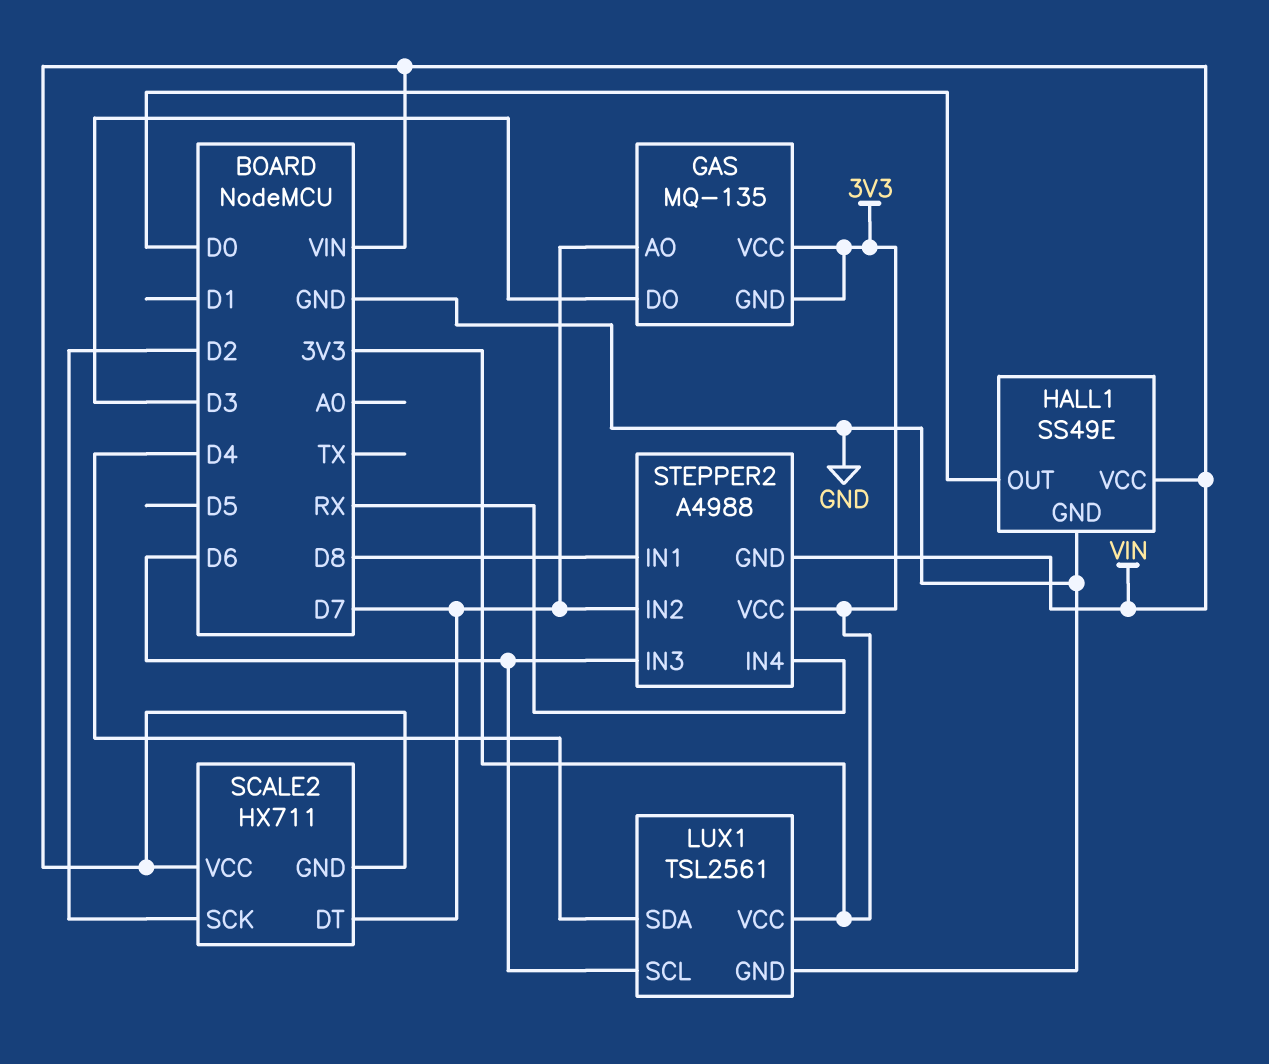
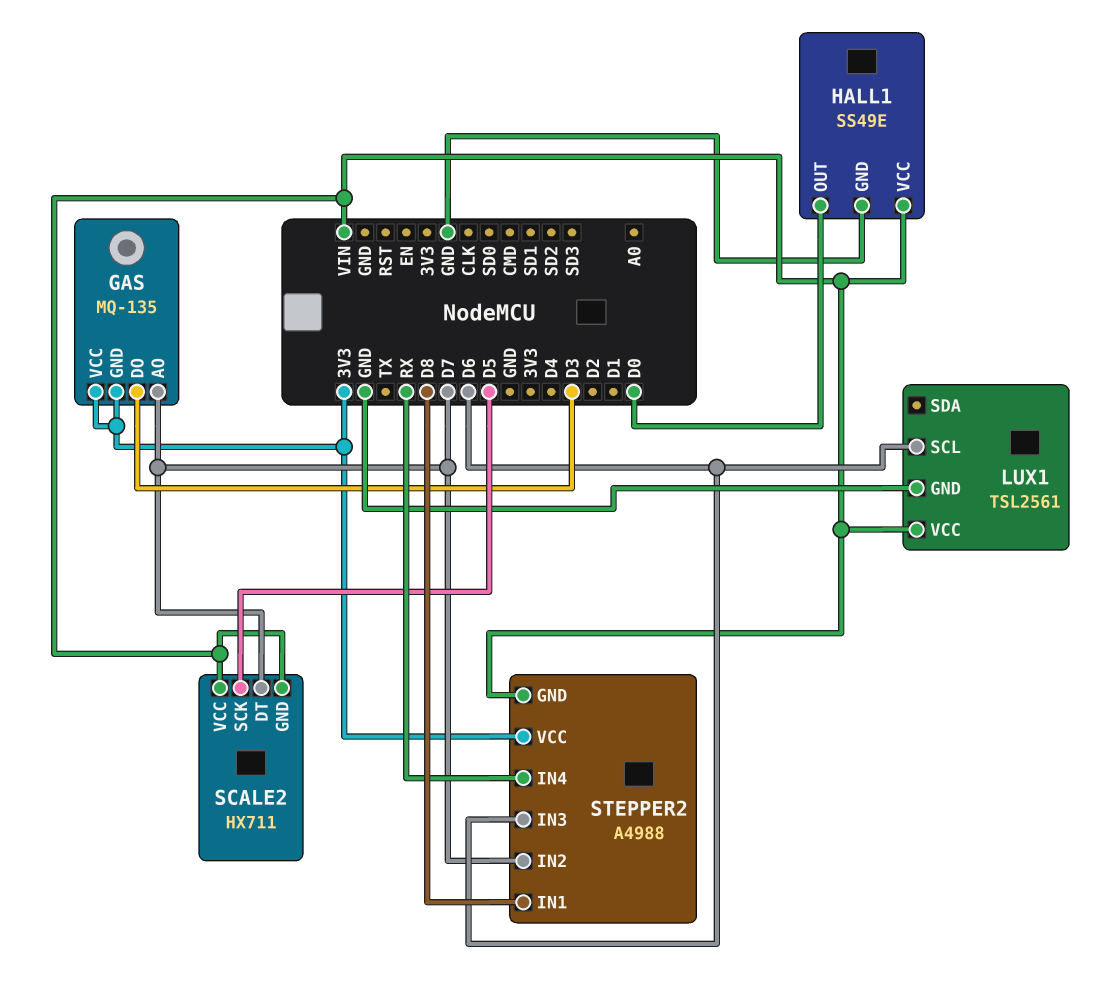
LUX1 pin SDA: D4 -> none
LUX1 pin VCC: 3V3 -> VIN
SCALE2 pin SCK: D2 -> D5

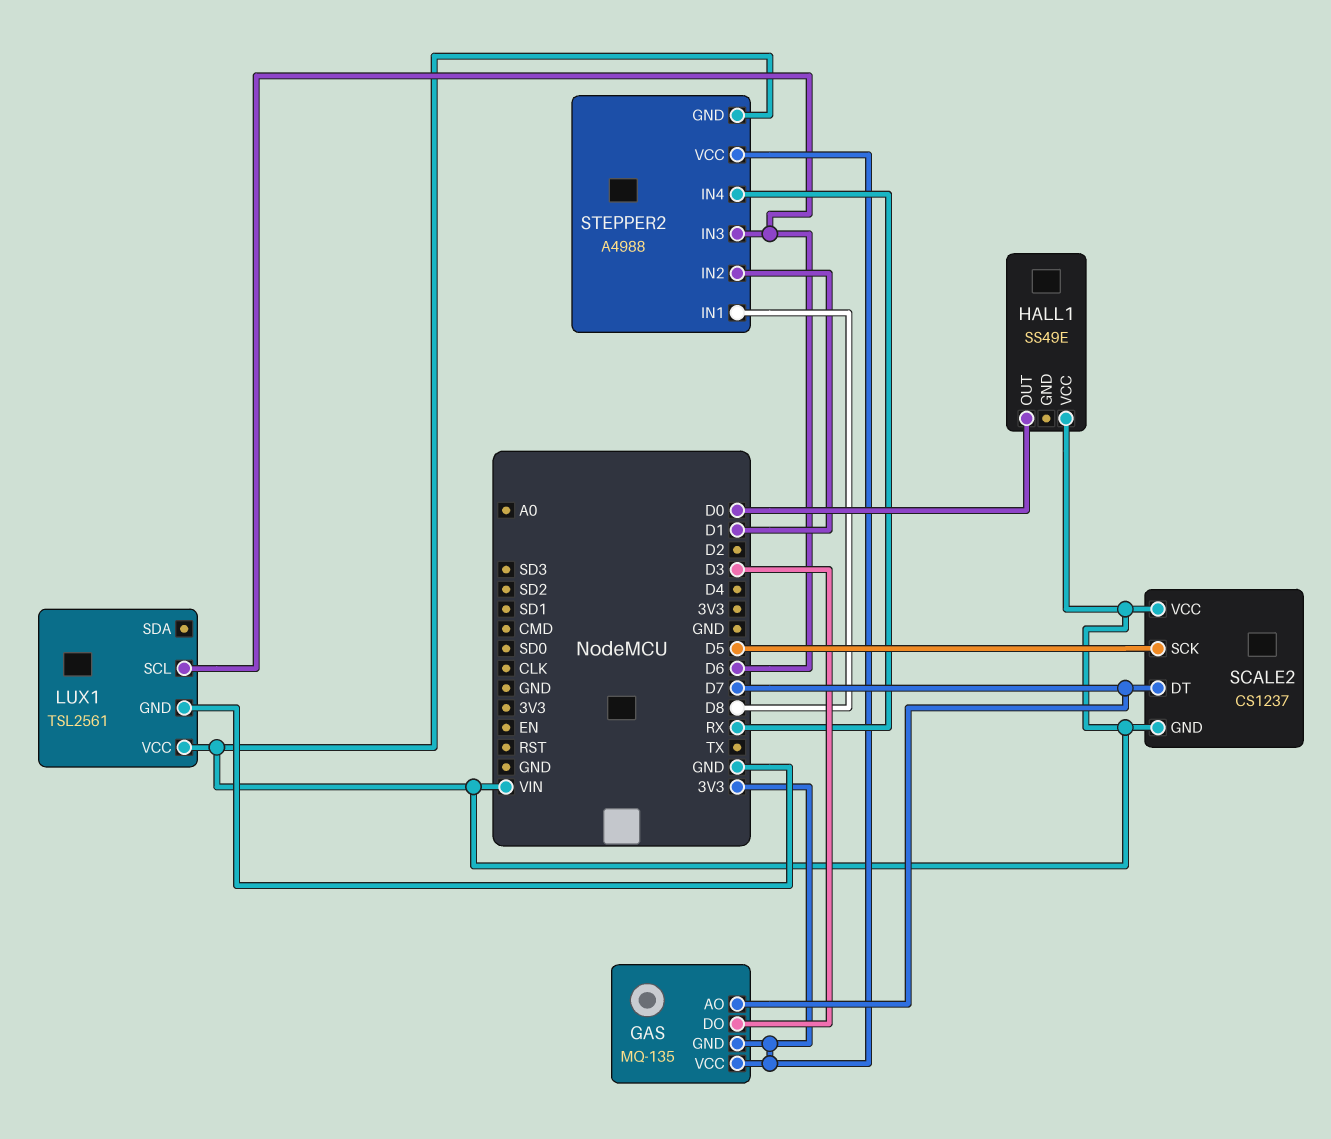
HALL1 pin GND: GND -> none
SCALE2: HX711 -> CS1237
STEPPER2 pin IN2: D7 -> D1

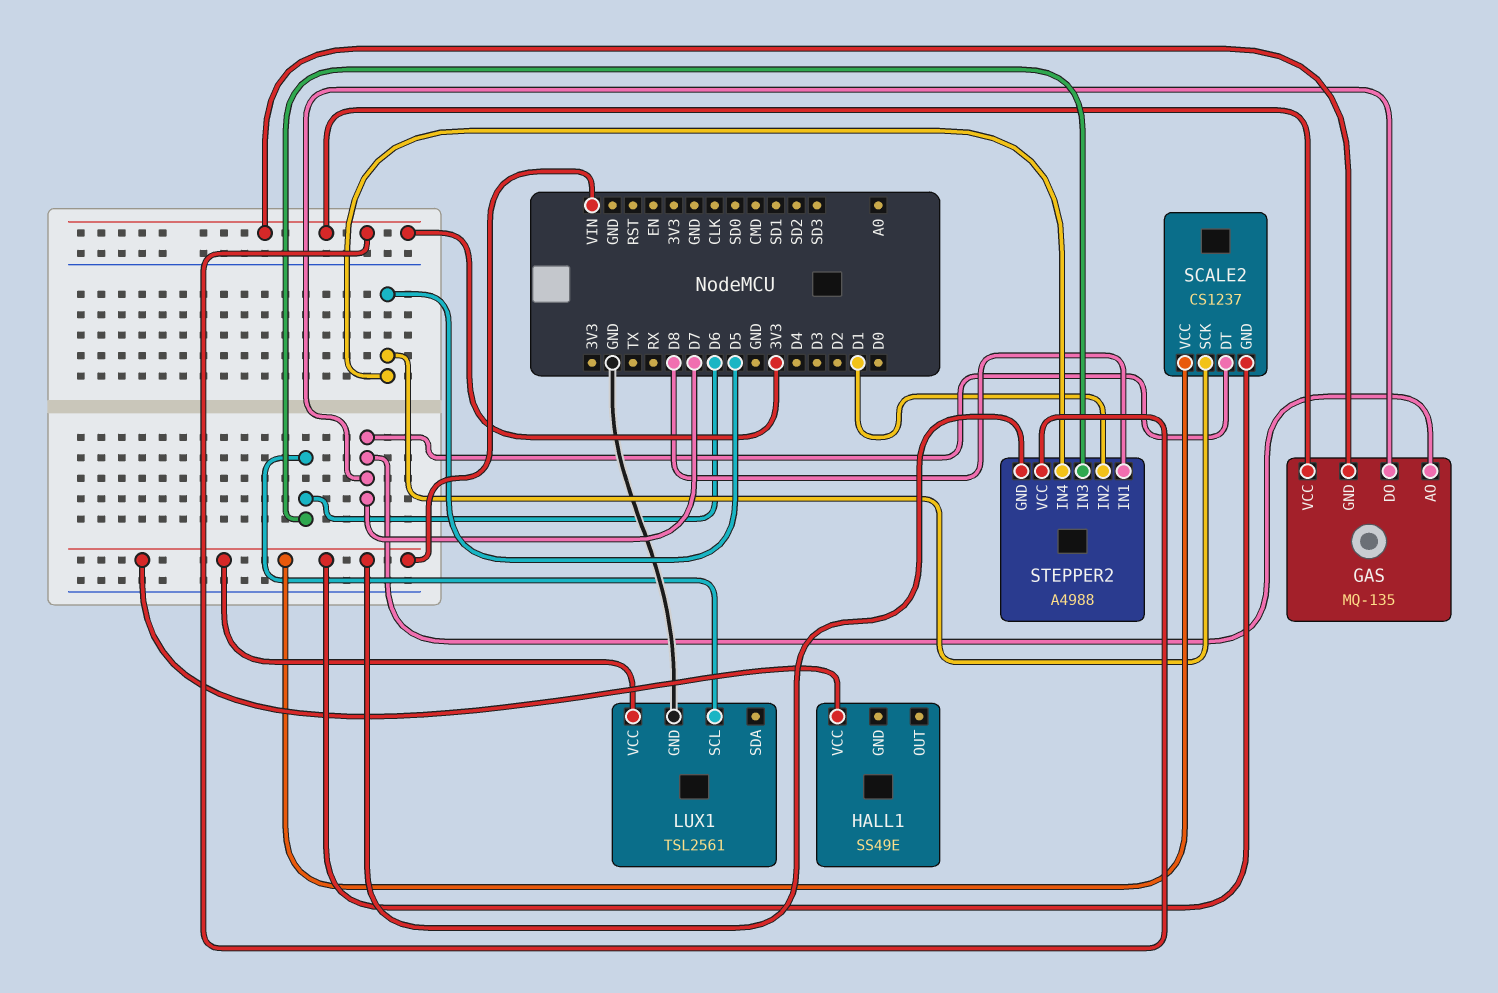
GAS pin DO: D3 -> D7
HALL1 pin OUT: D0 -> none
STEPPER2 pin IN4: RX -> D5

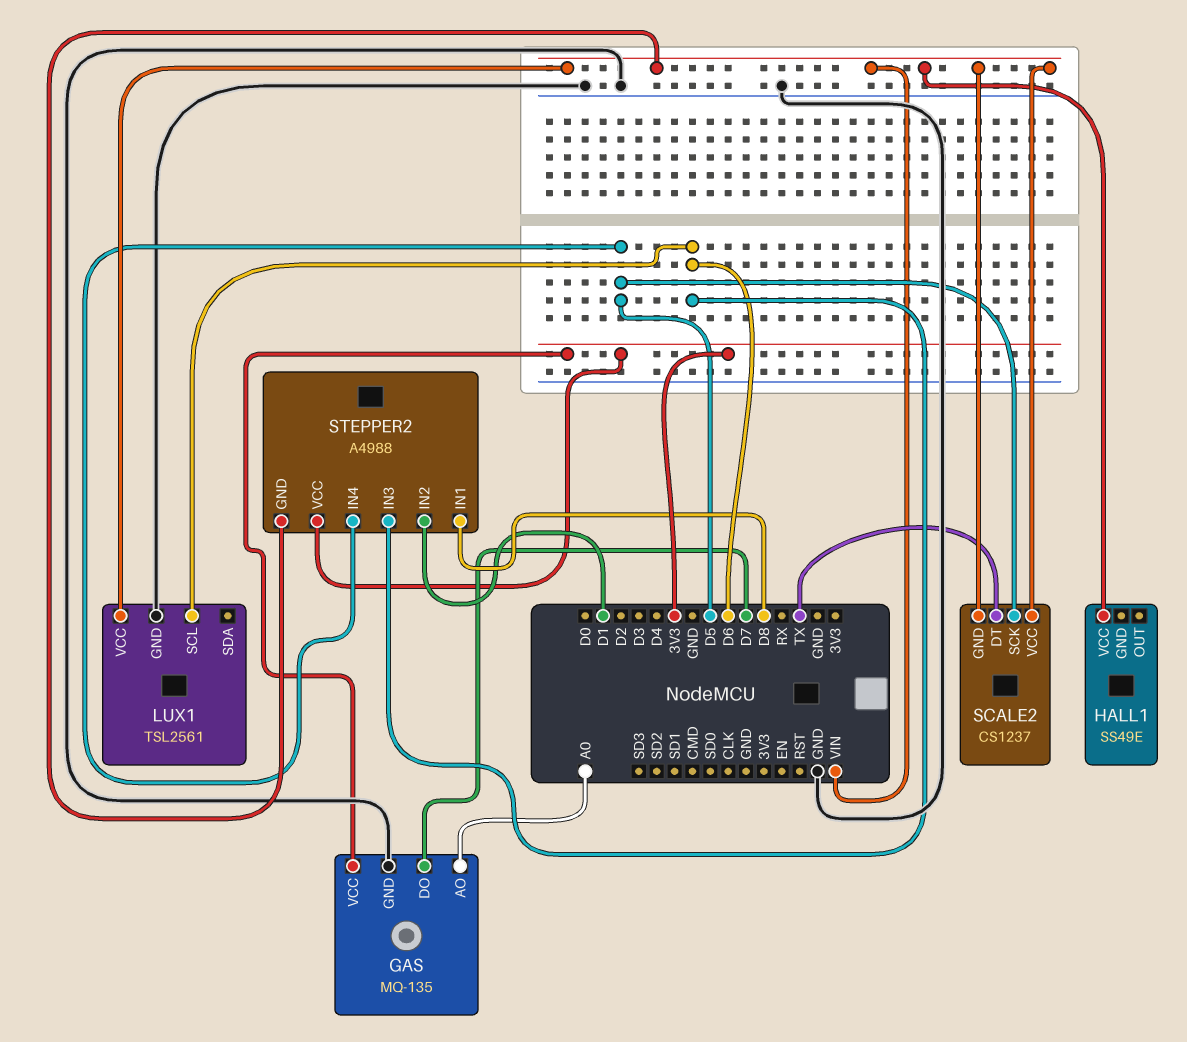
GAS pin AO: D7 -> A0
GAS pin GND: 3V3 -> GND
SCALE2 pin DT: D7 -> TX

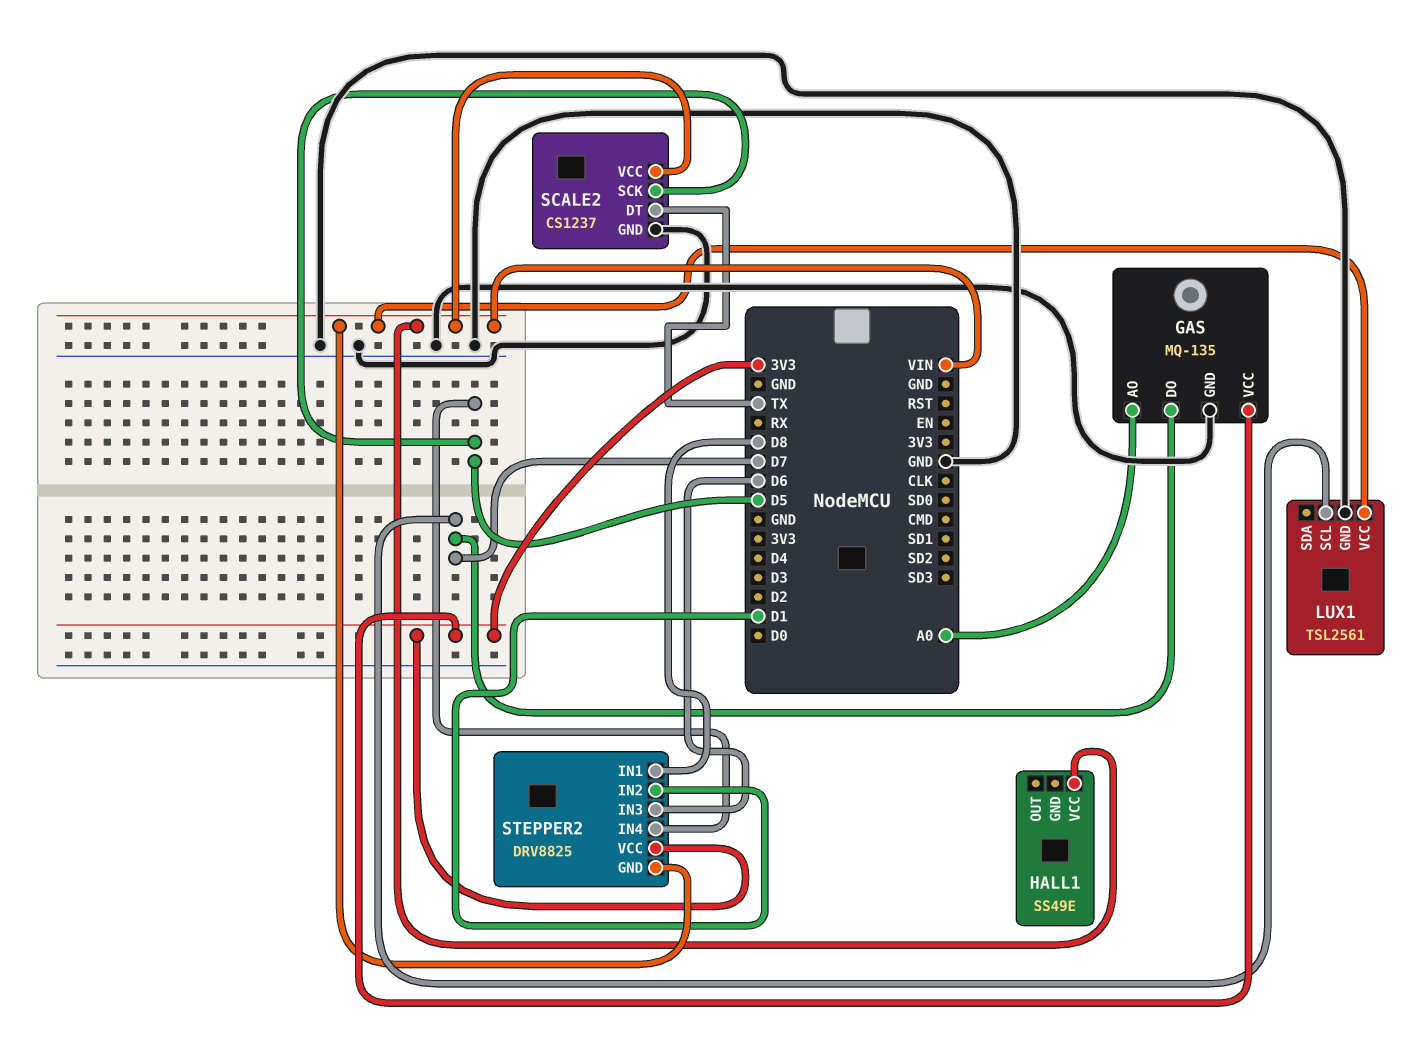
LUX1 pin SCL: D6 -> D7
SCALE2 pin GND: VIN -> GND
STEPPER2: A4988 -> DRV8825

